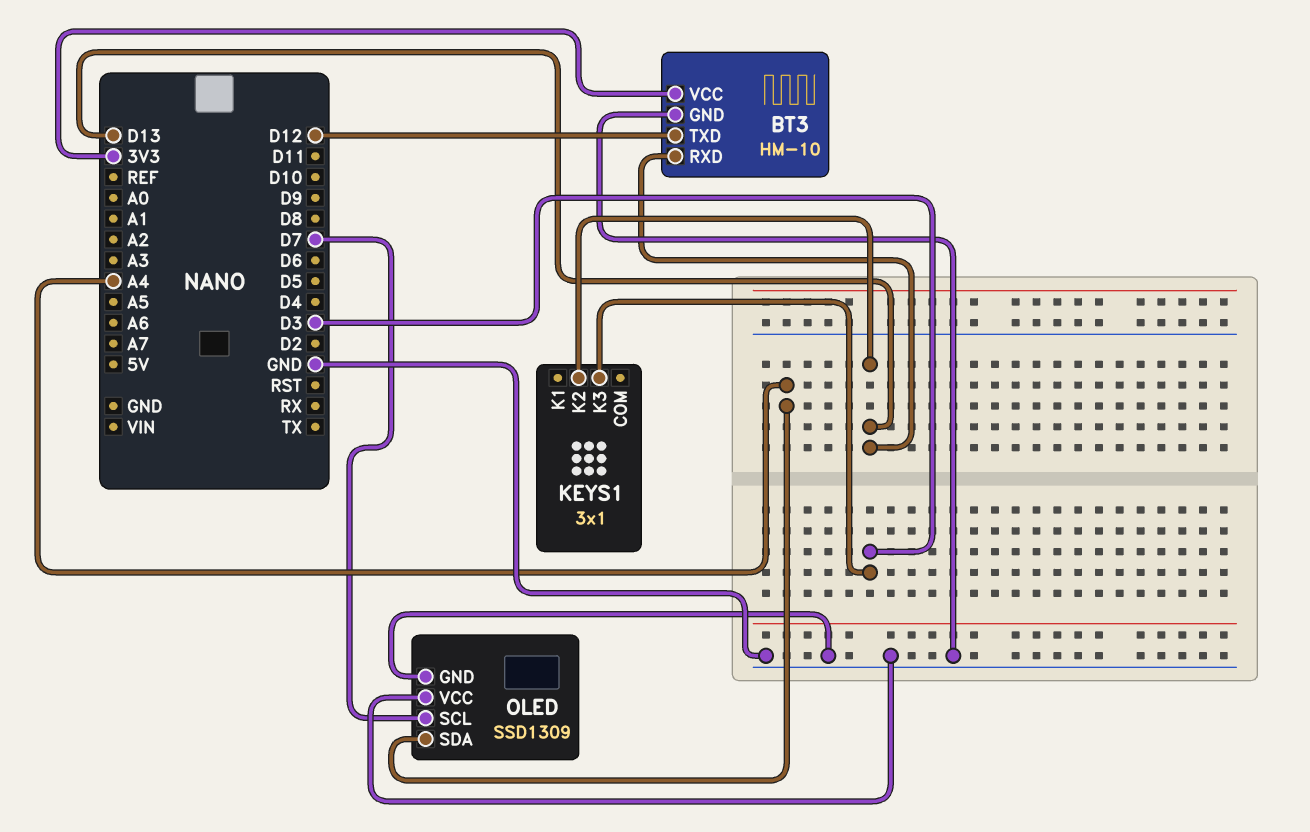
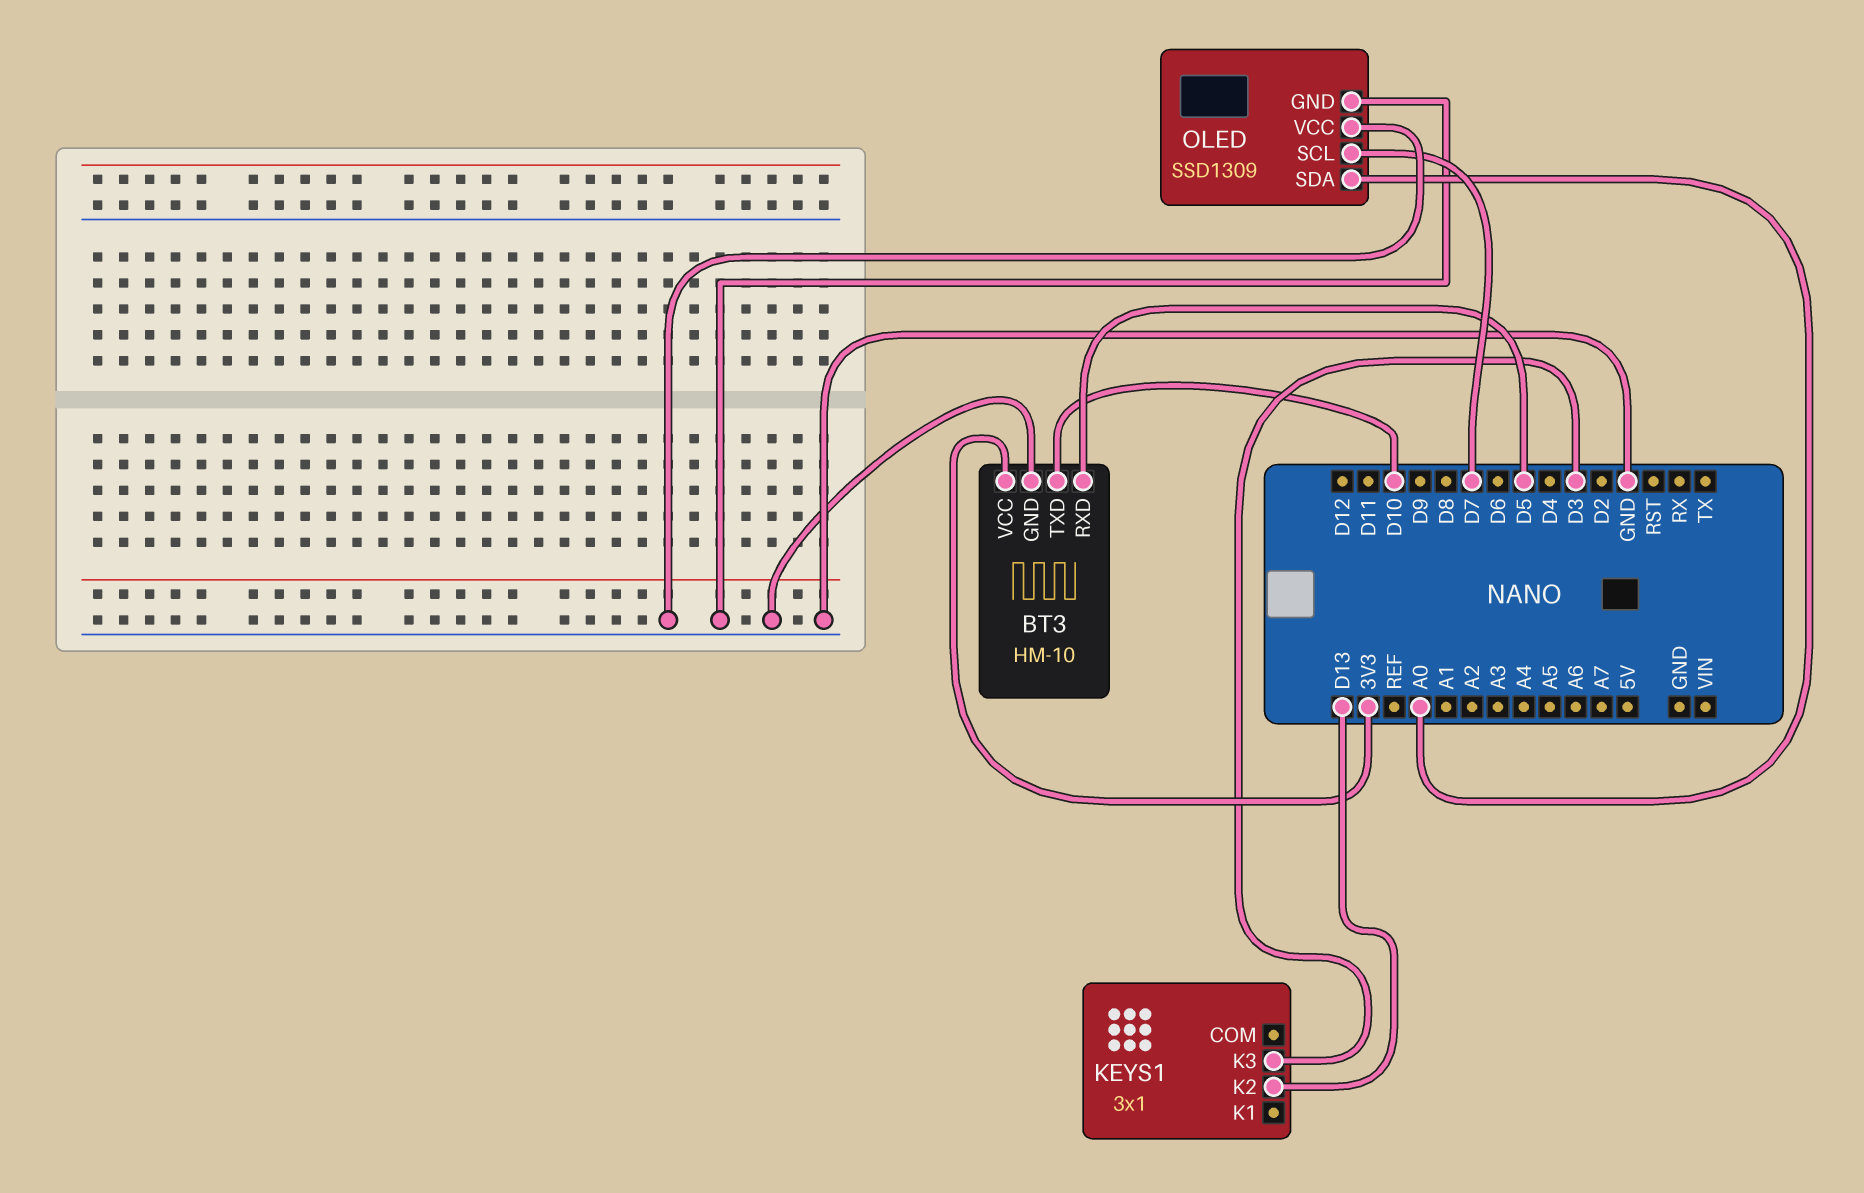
BT3 pin RXD: D13 -> D5
BT3 pin TXD: D12 -> D10
OLED pin SDA: A4 -> A0

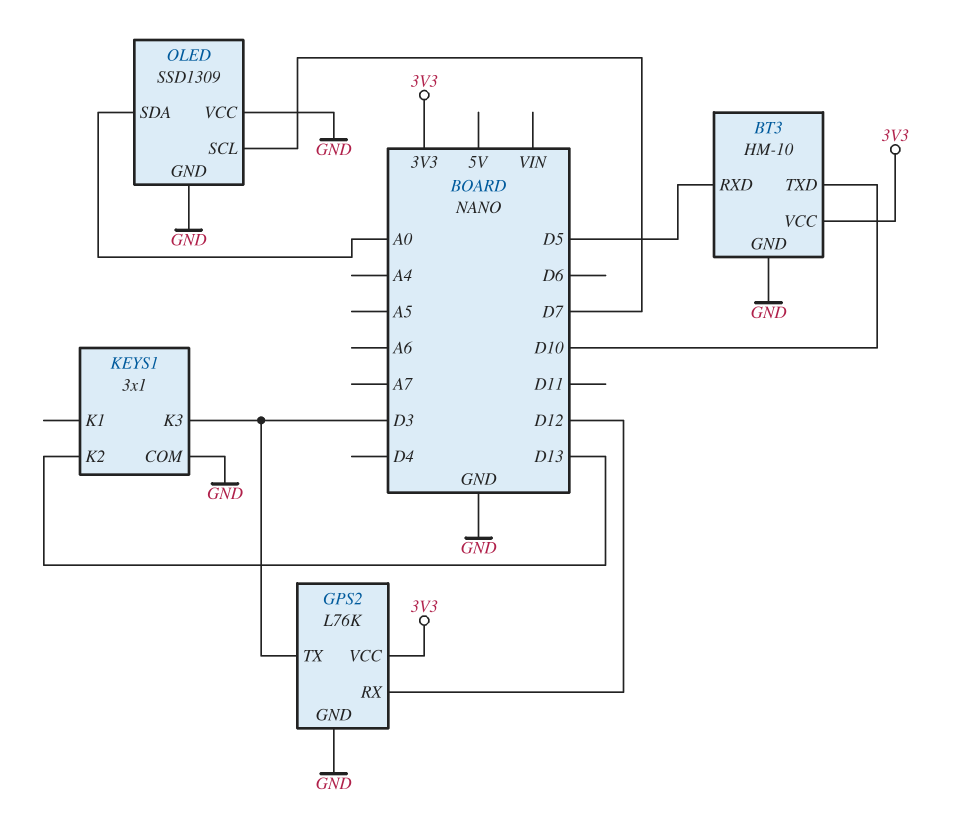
GPS2: none -> L76K
GPS2 pin GND: none -> GND
GPS2 pin RX: none -> D12
GPS2 pin TX: none -> D3
GPS2 pin VCC: none -> 3V3
KEYS1 pin COM: none -> GND

